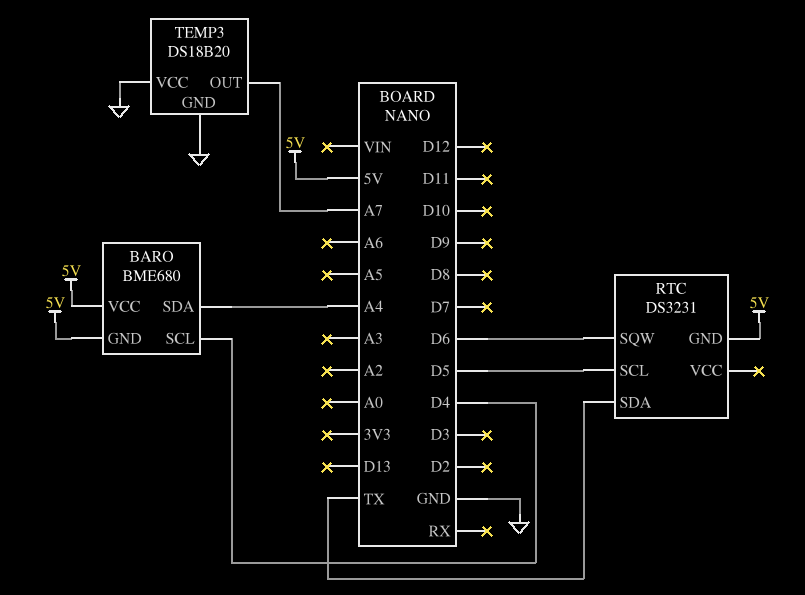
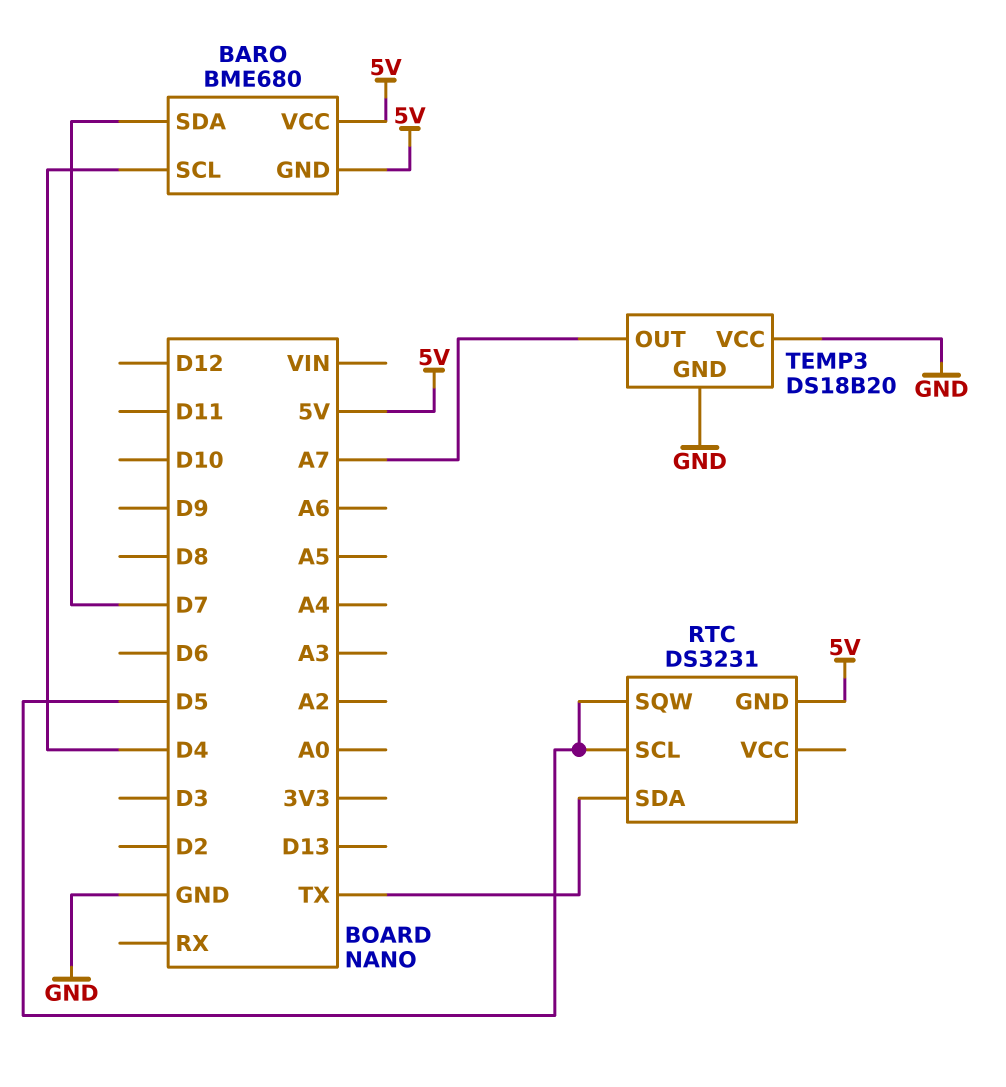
BARO pin SDA: A4 -> D7
RTC pin SQW: D6 -> D5

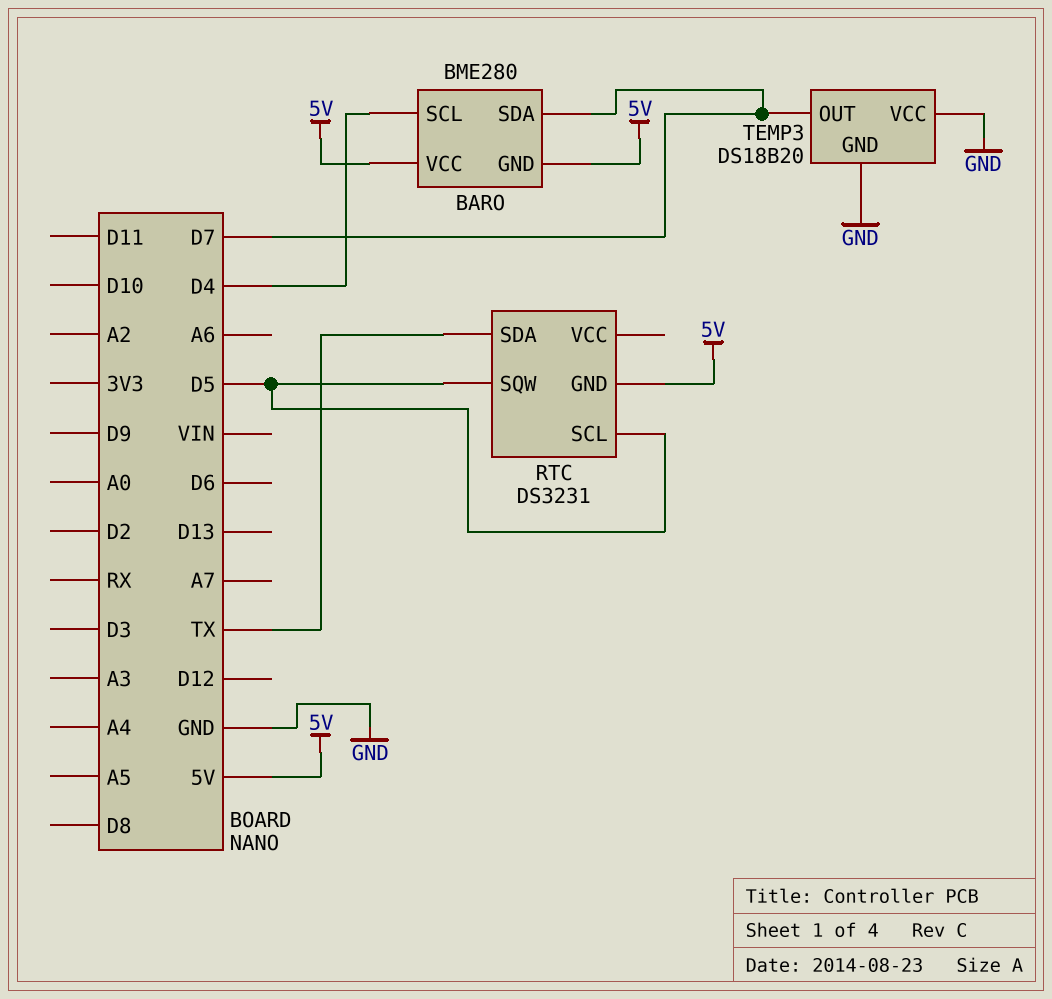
BARO: BME680 -> BME280
TEMP3 pin OUT: A7 -> D7

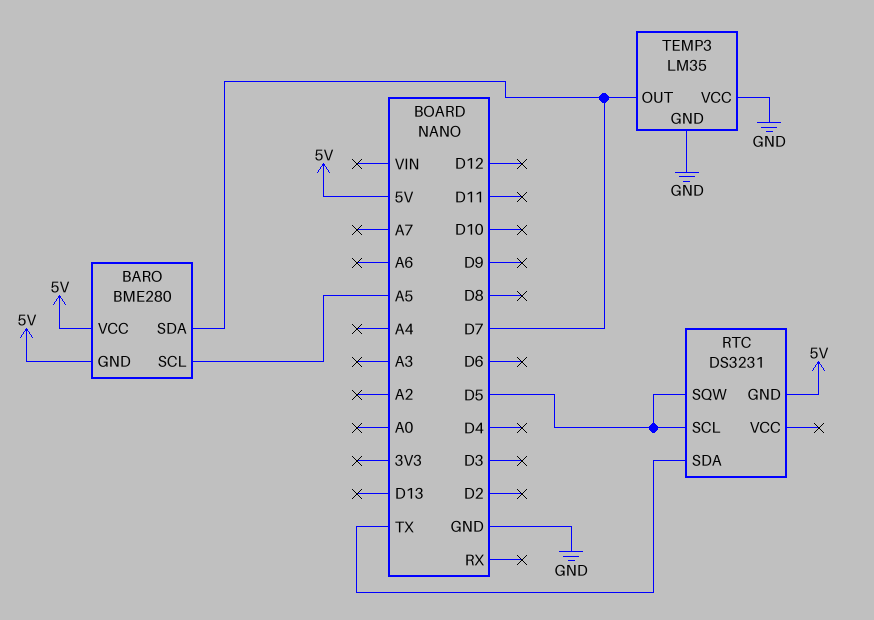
BARO pin SCL: D4 -> A5
TEMP3: DS18B20 -> LM35

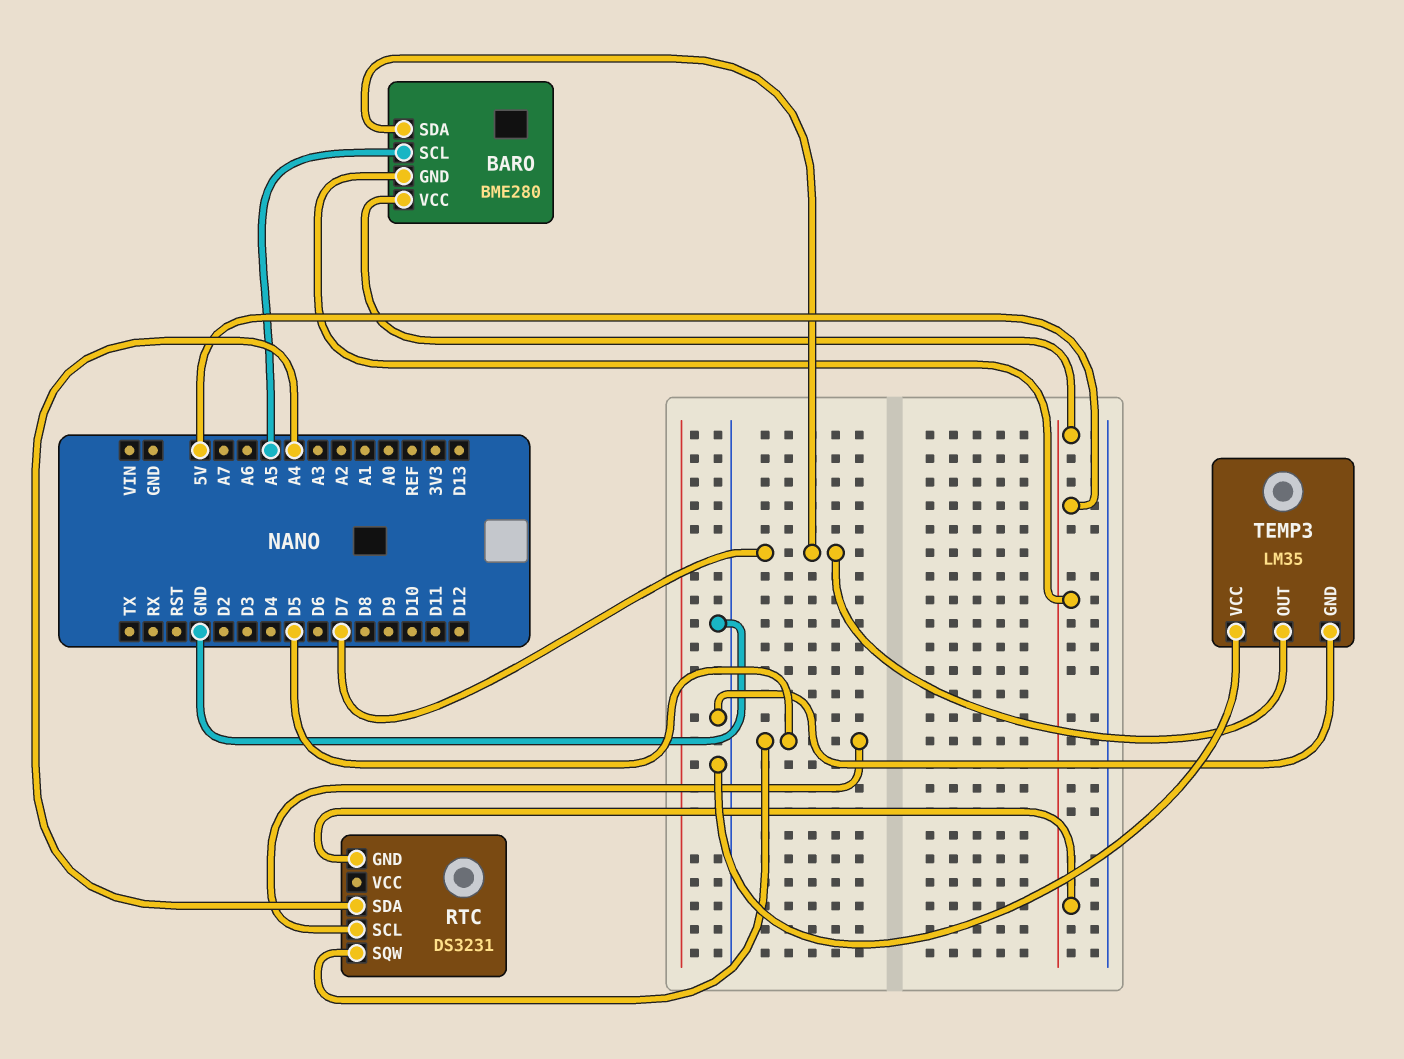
RTC pin SDA: TX -> A4

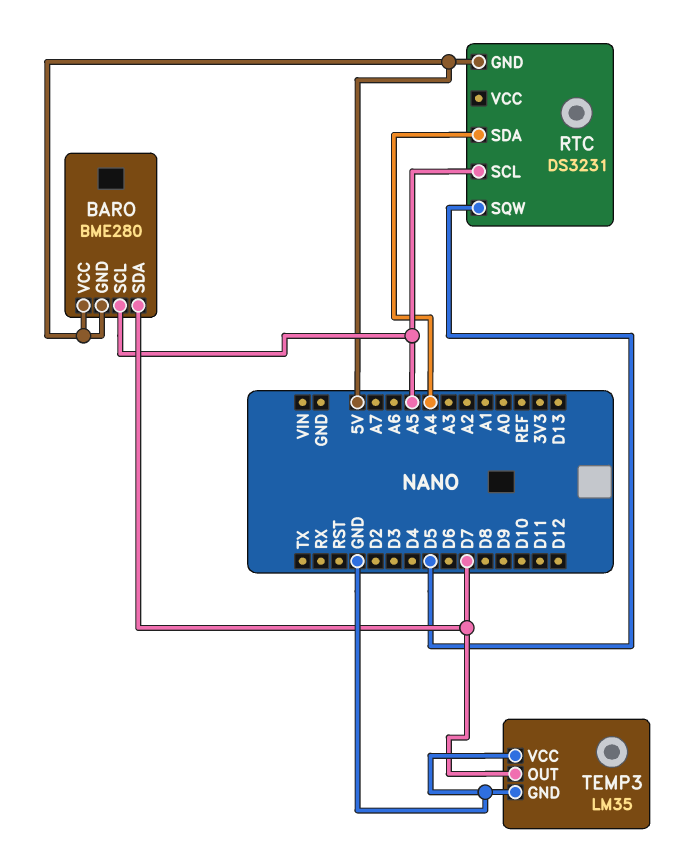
RTC pin SCL: D5 -> A5

